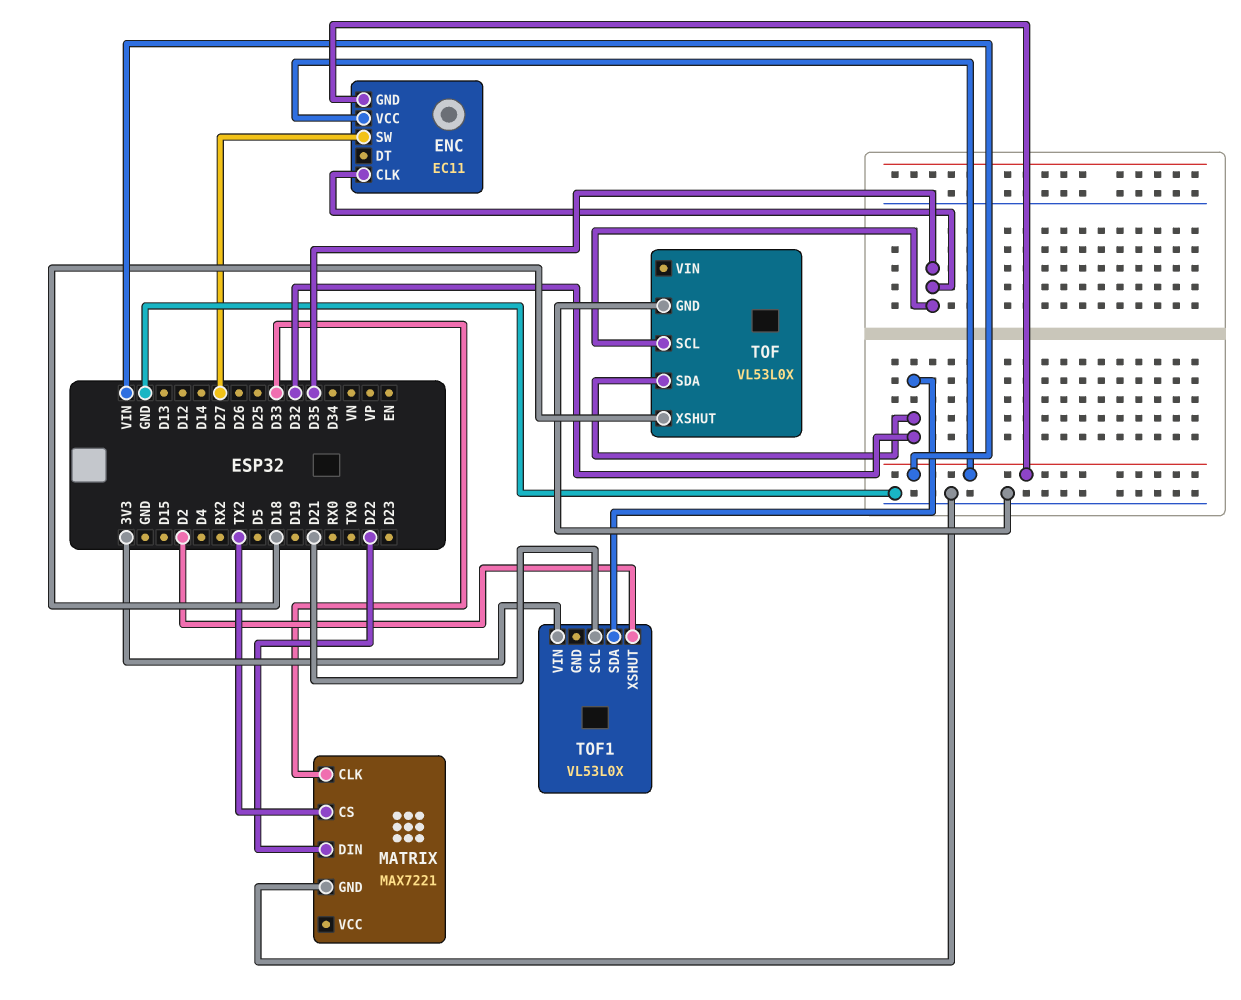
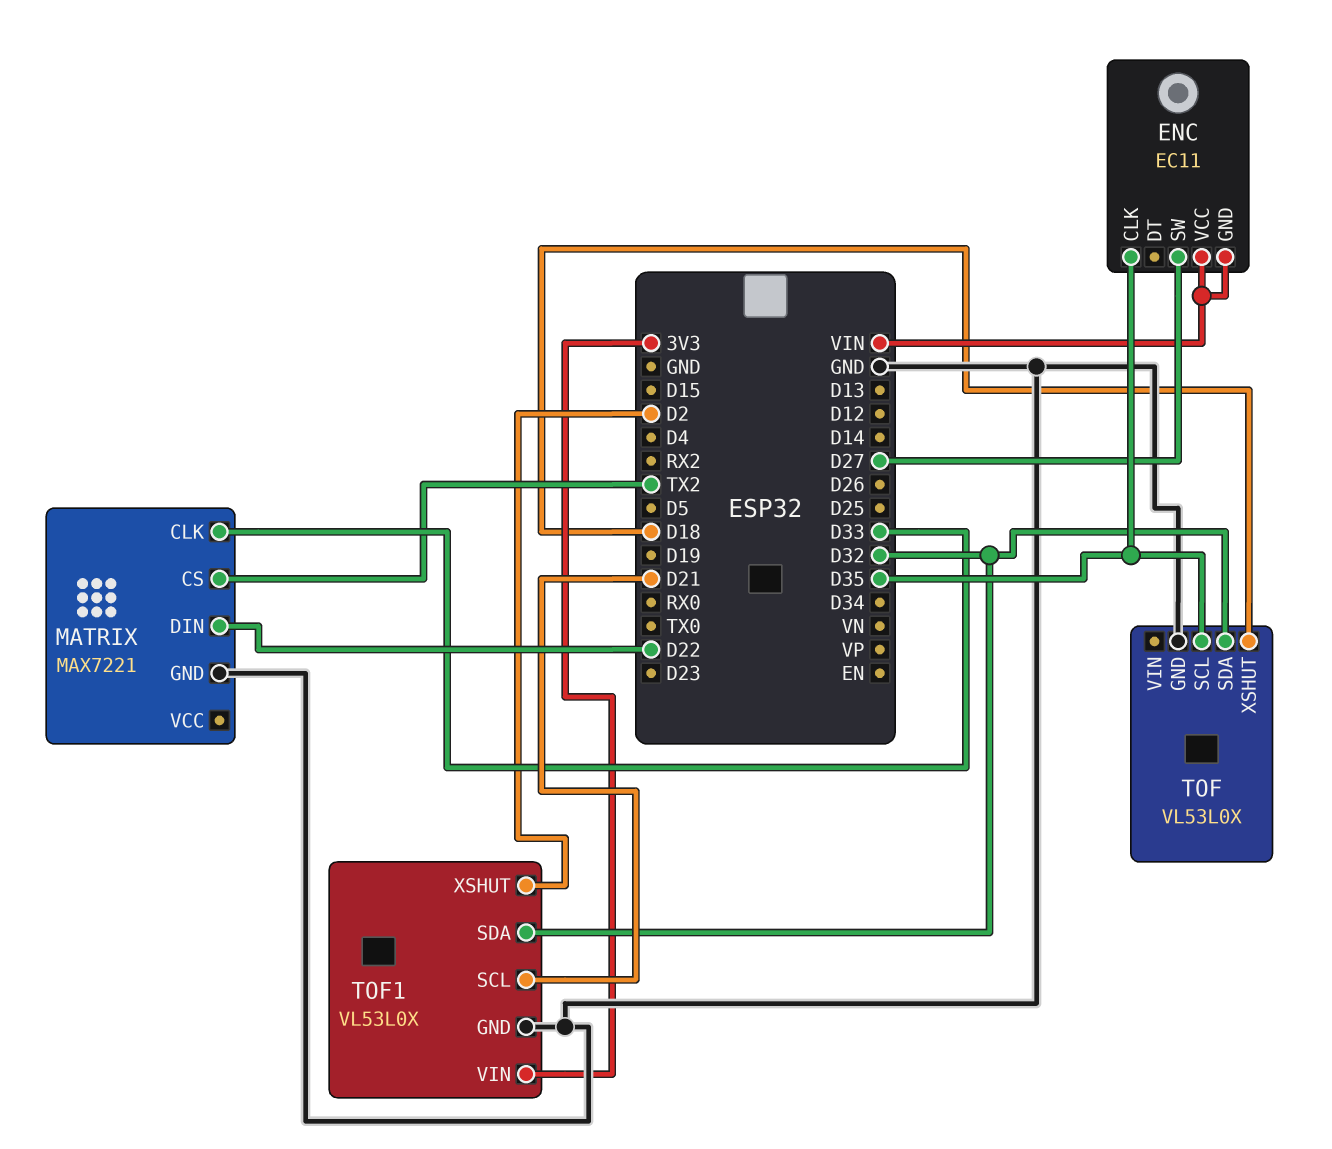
TOF1 pin GND: none -> GND

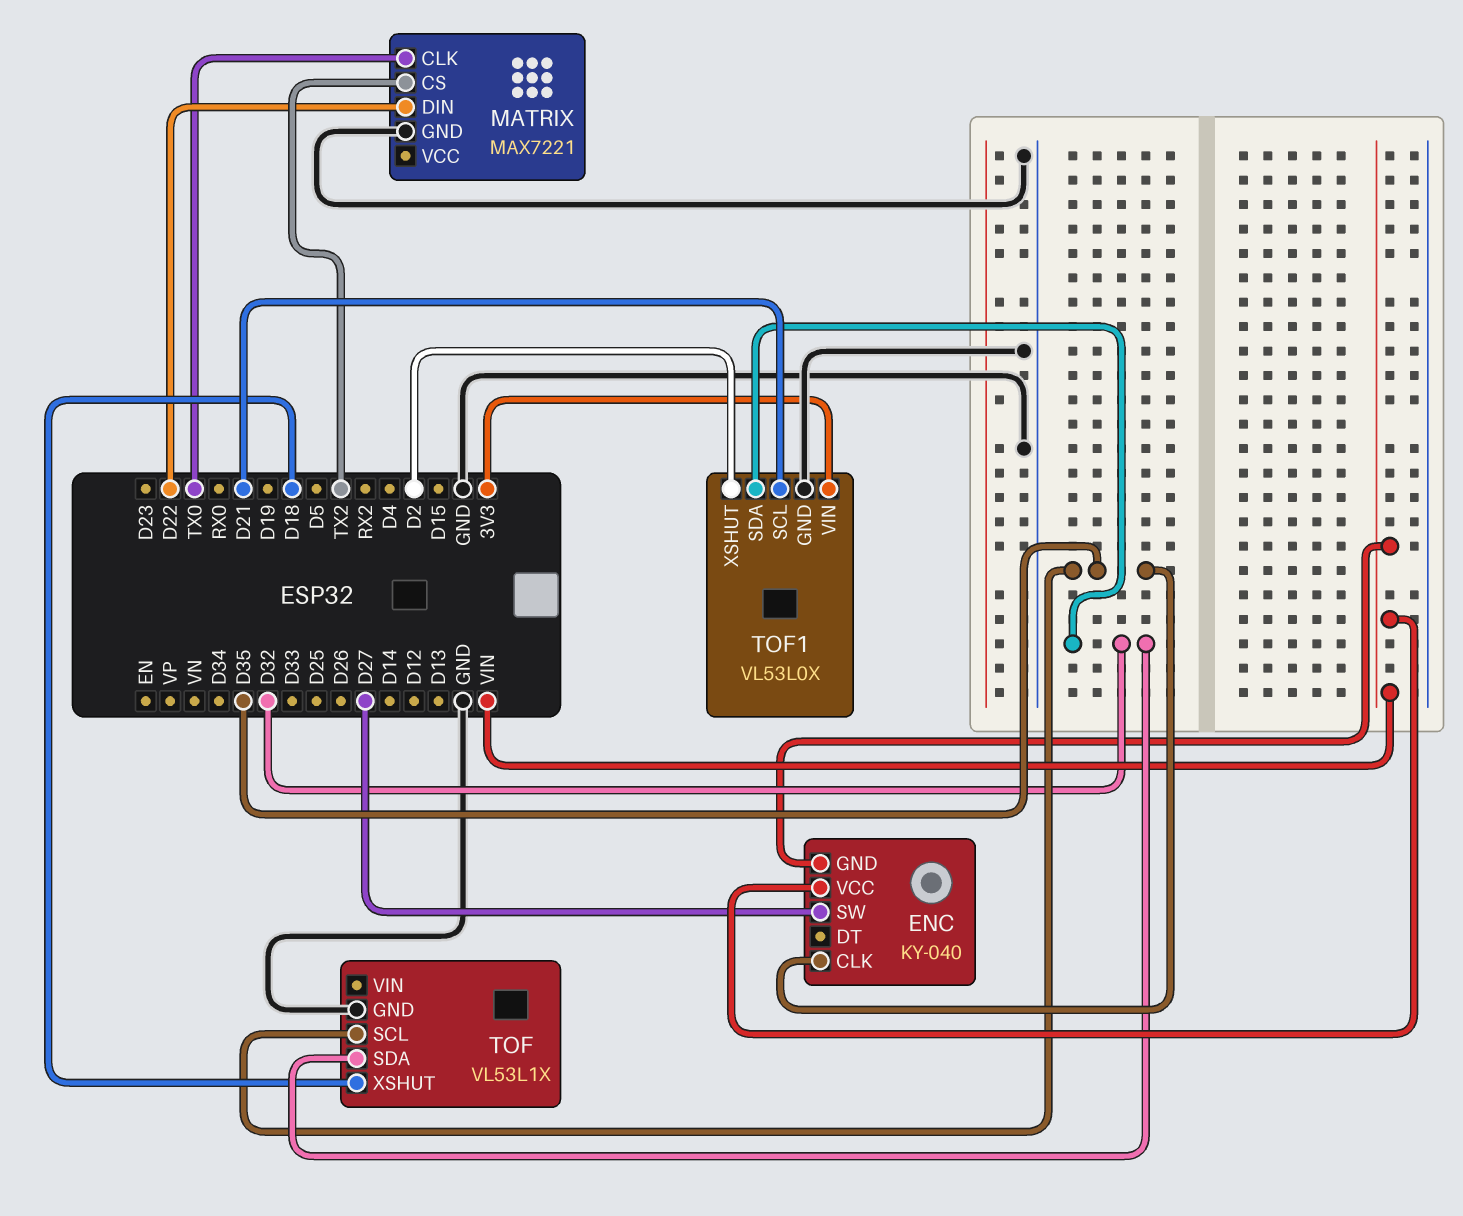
ENC: EC11 -> KY-040
MATRIX pin CLK: D33 -> TX0
TOF: VL53L0X -> VL53L1X

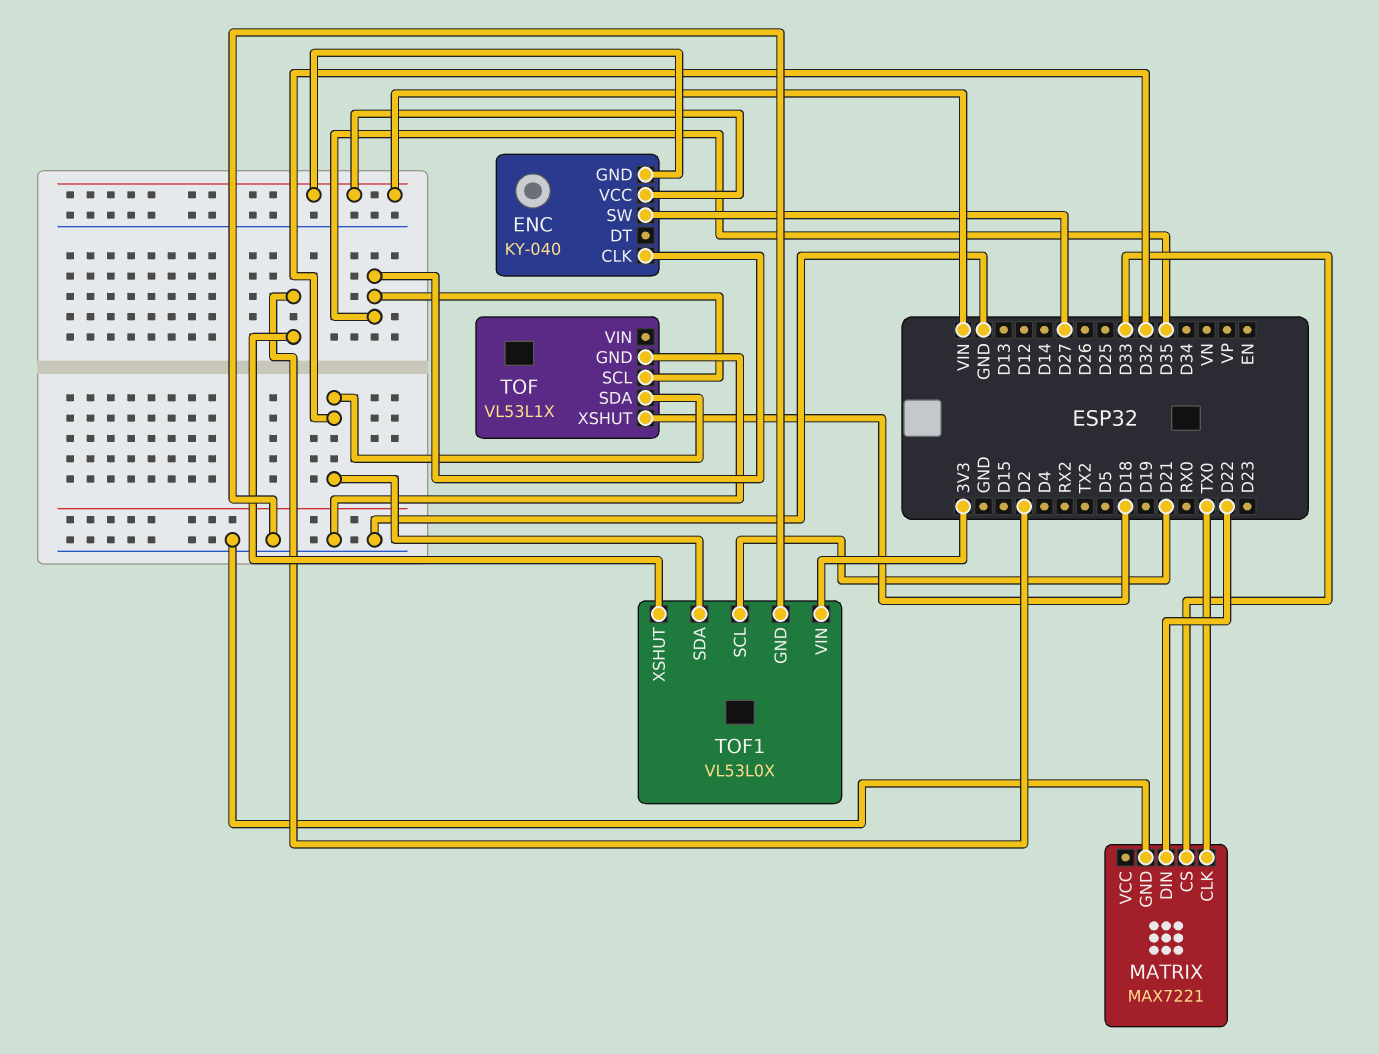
MATRIX pin CS: TX2 -> D33

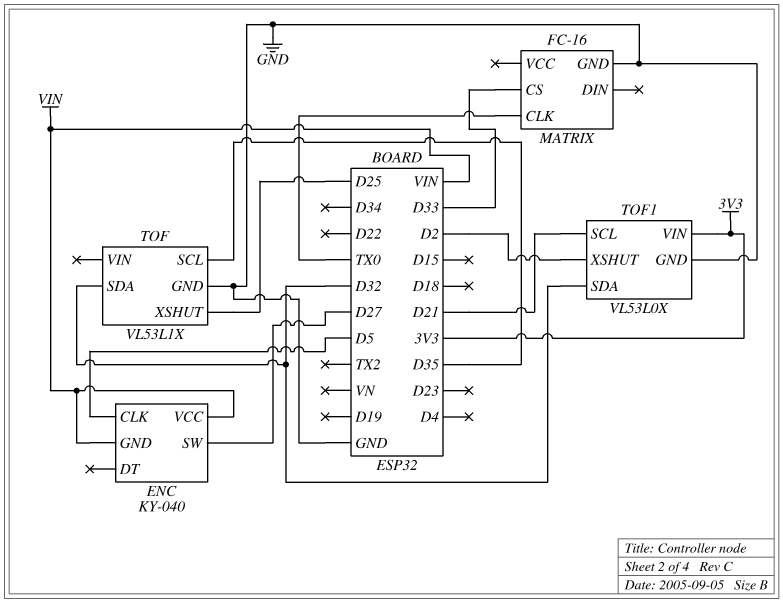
ENC pin CLK: D35 -> D5
MATRIX: MAX7221 -> FC-16
MATRIX pin DIN: D22 -> none
TOF pin XSHUT: D18 -> D25

